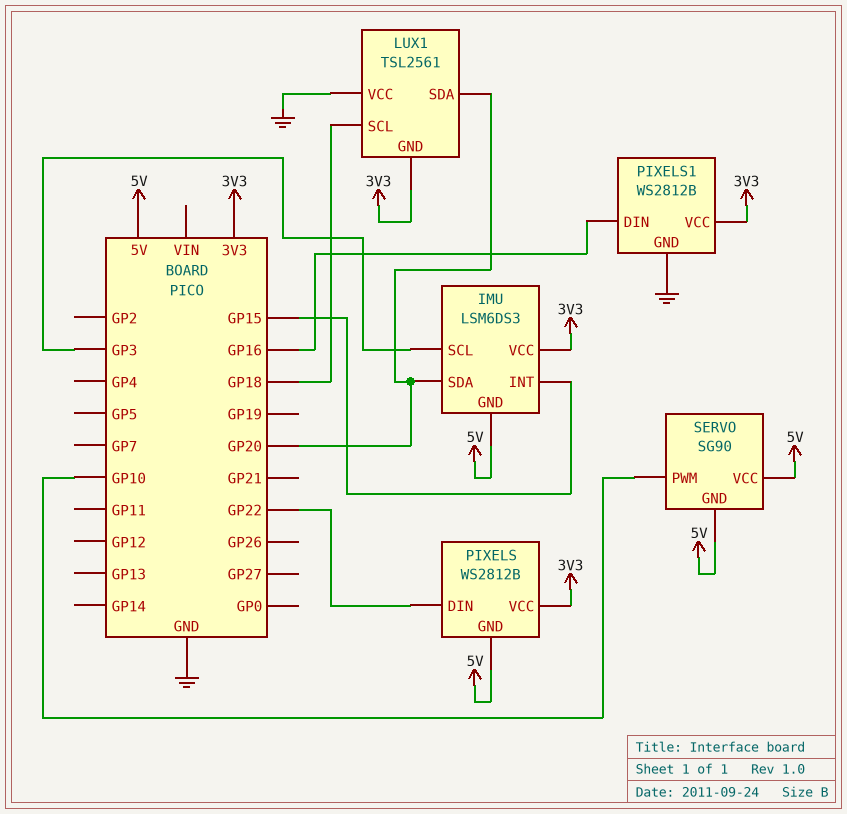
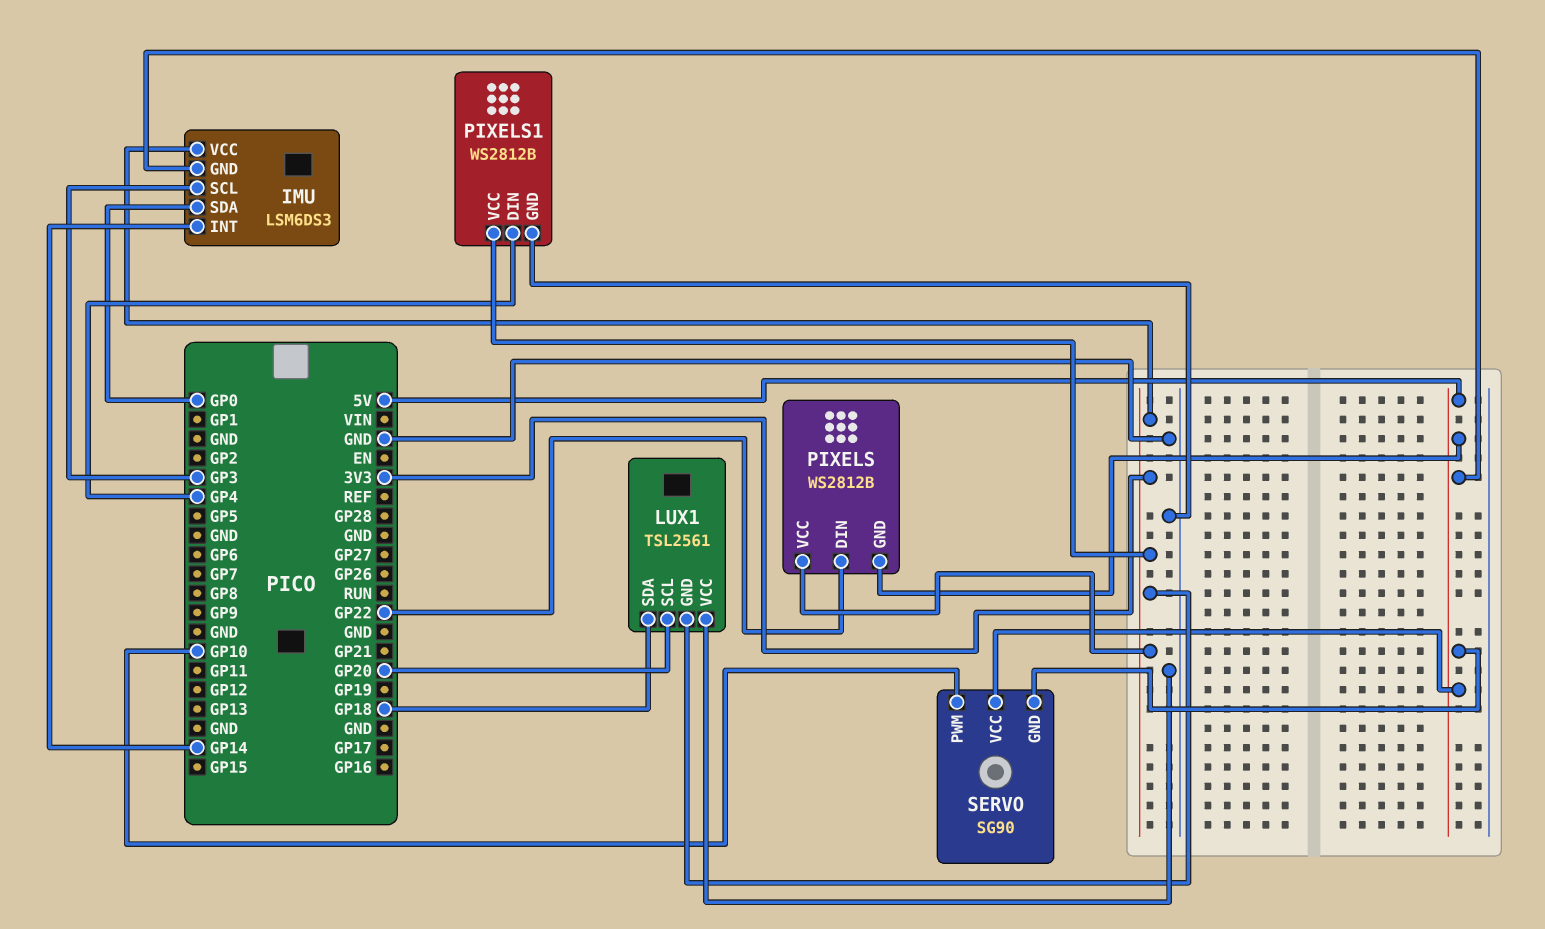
IMU pin INT: GP15 -> GP14
IMU pin SDA: GP20 -> GP0
LUX1 pin SCL: GP18 -> GP20
LUX1 pin SDA: GP20 -> GP18
PIXELS1 pin DIN: GP16 -> GP4

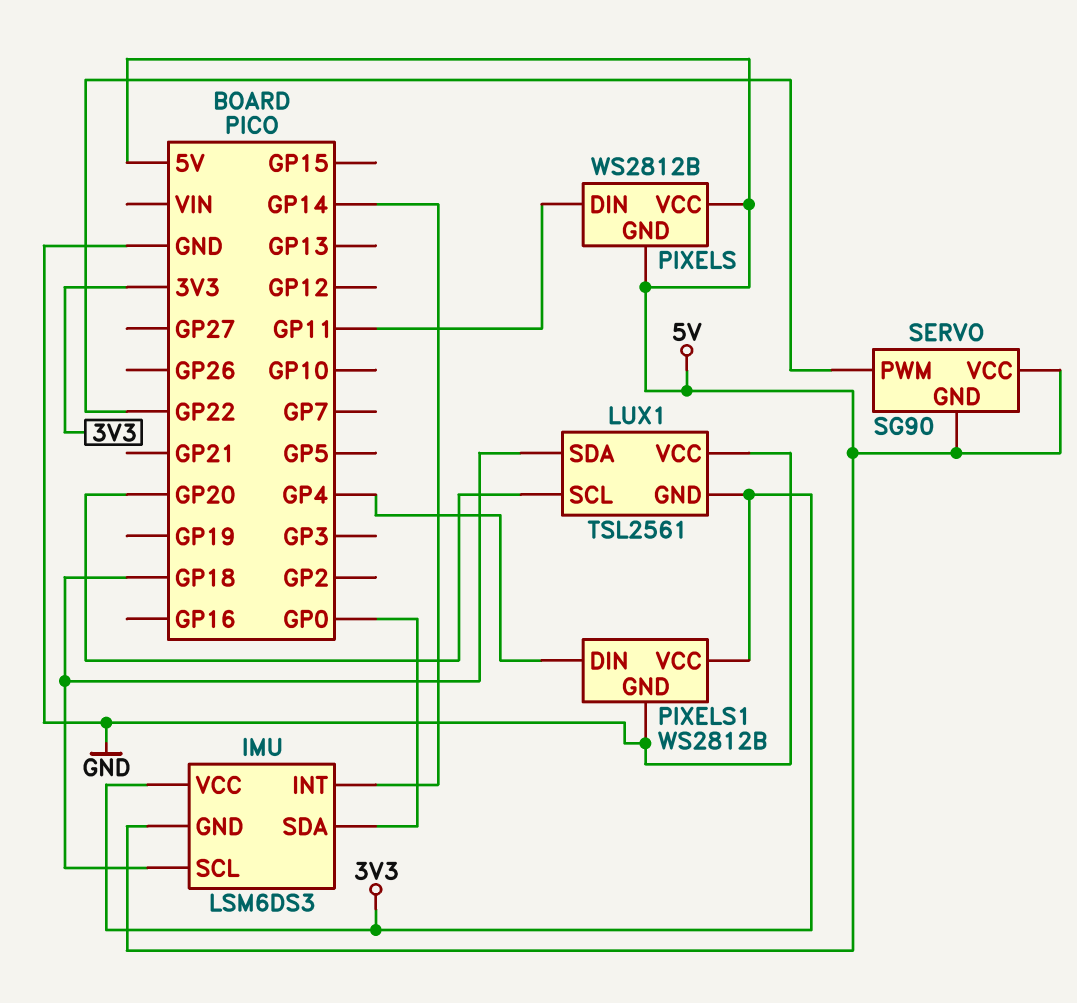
IMU pin SCL: GP3 -> GP18
PIXELS pin DIN: GP22 -> GP11
PIXELS pin VCC: 3V3 -> 5V
SERVO pin PWM: GP10 -> GP22

